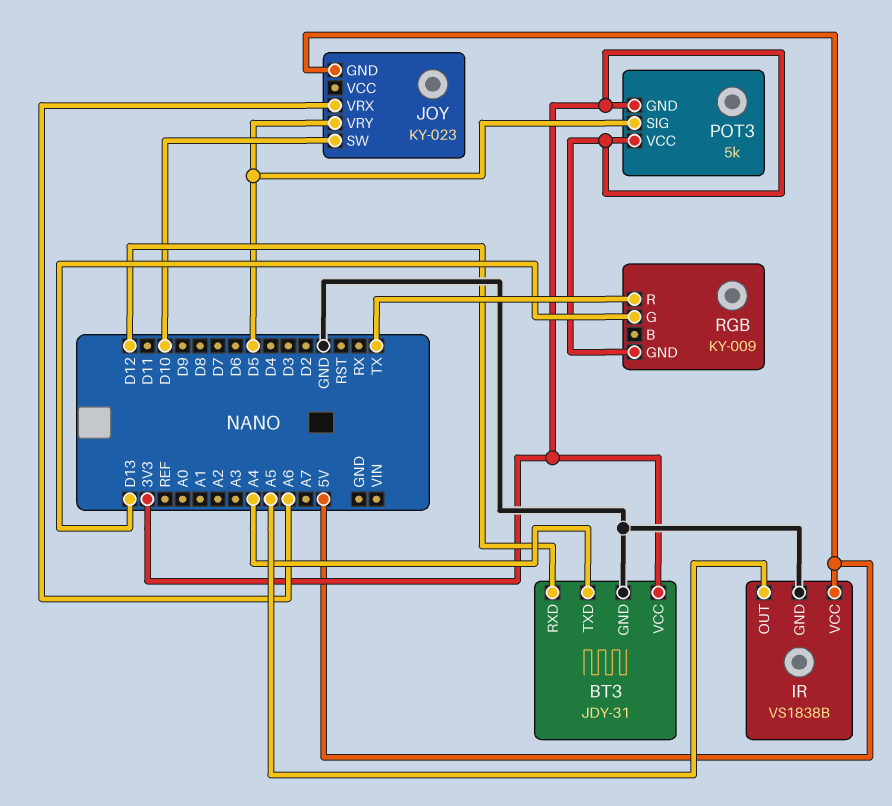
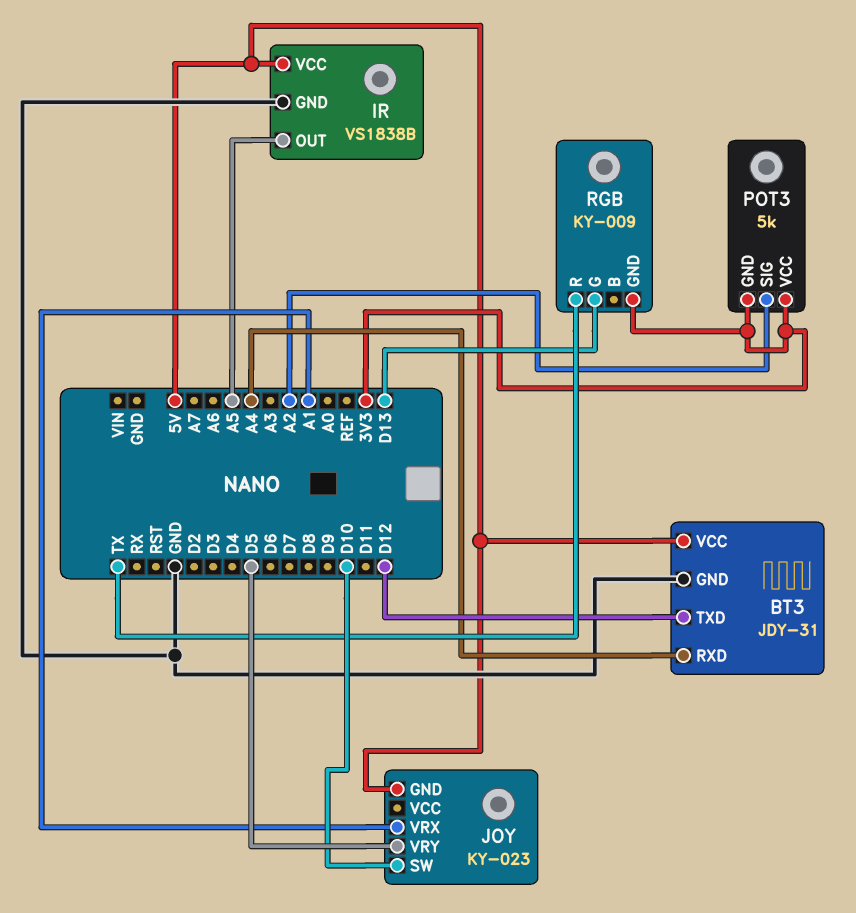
BT3 pin RXD: D12 -> A4
BT3 pin TXD: A4 -> D12
BT3 pin VCC: 3V3 -> 5V
JOY pin VRX: A6 -> A1
POT3 pin SIG: D5 -> A2

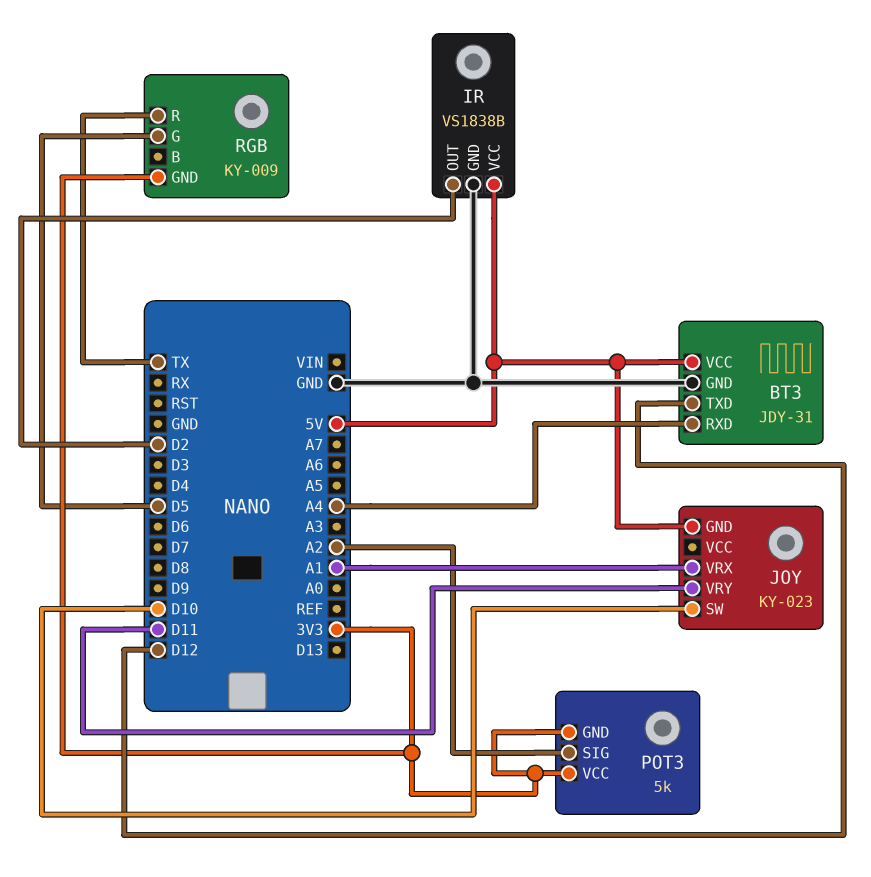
IR pin OUT: A5 -> D2
JOY pin VRY: D5 -> D11
RGB pin G: D13 -> D5

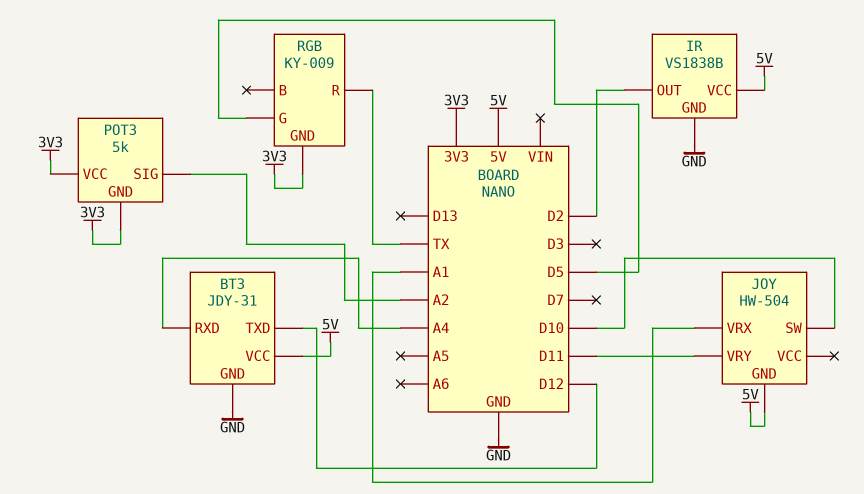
JOY: KY-023 -> HW-504

